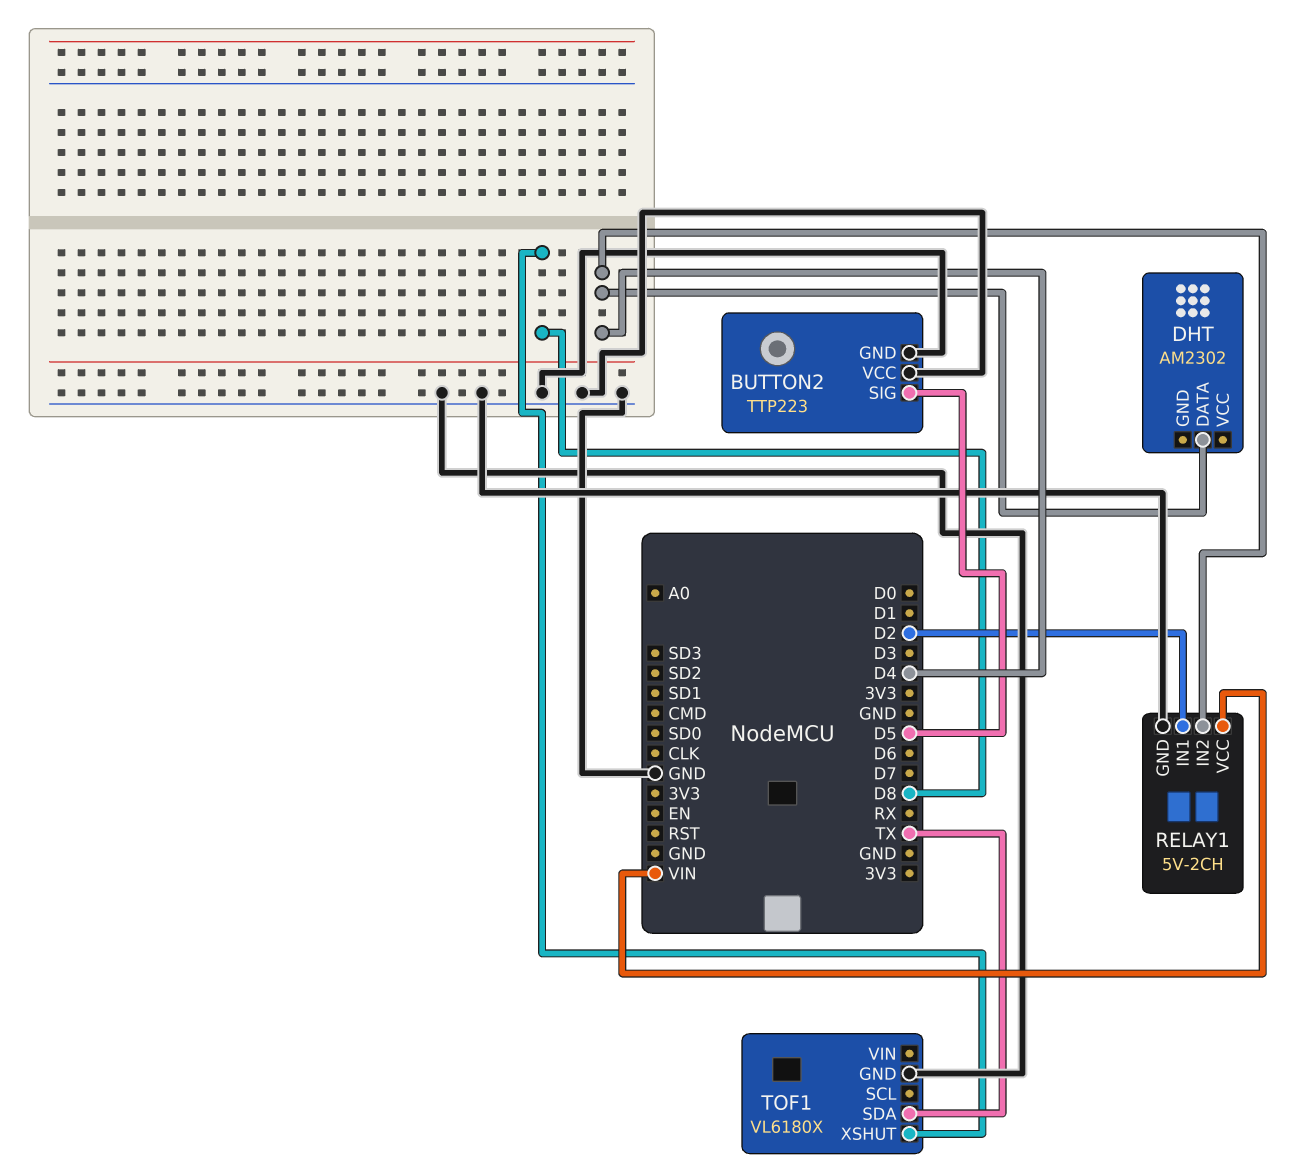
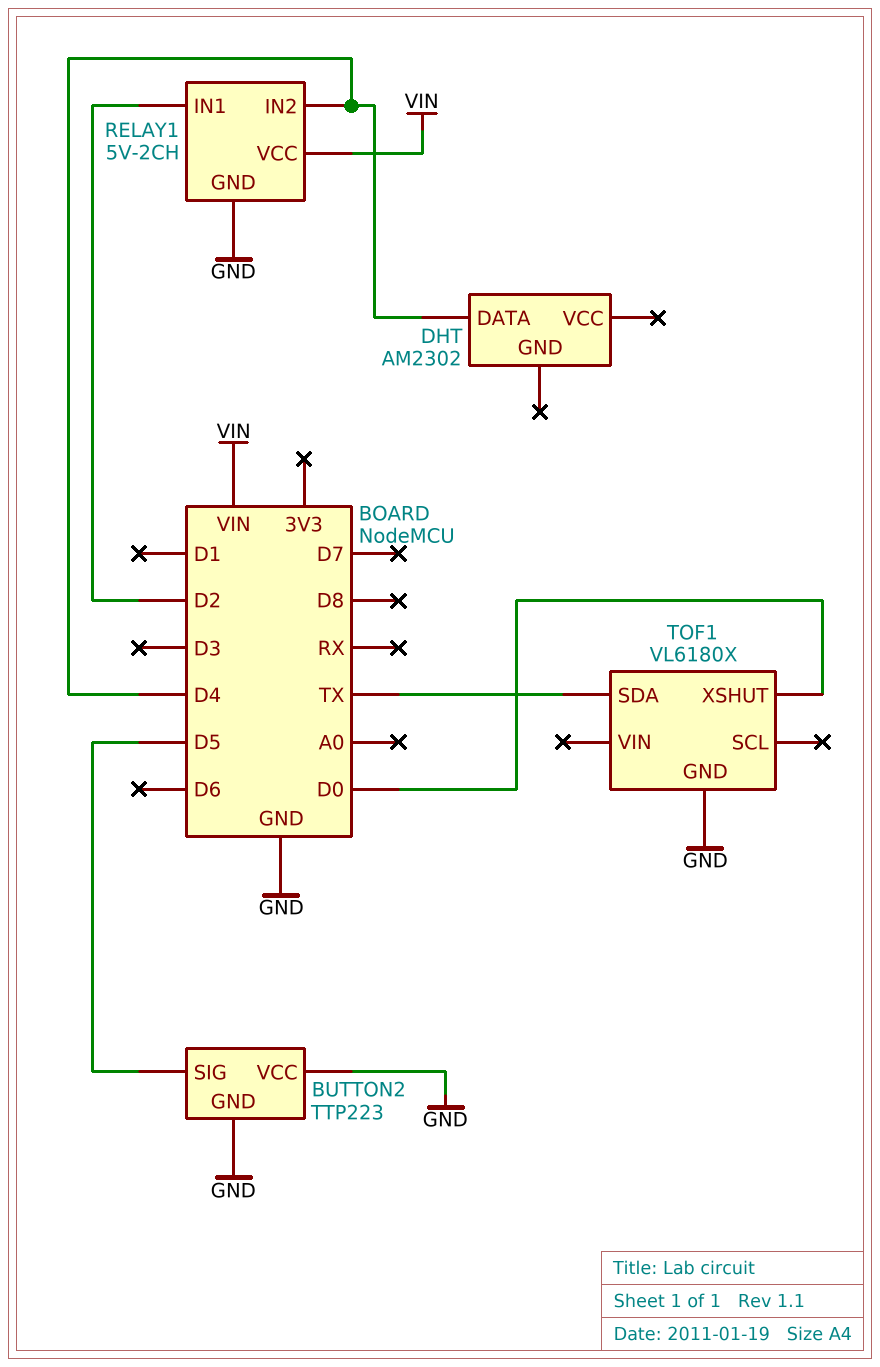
TOF1 pin XSHUT: D8 -> D0

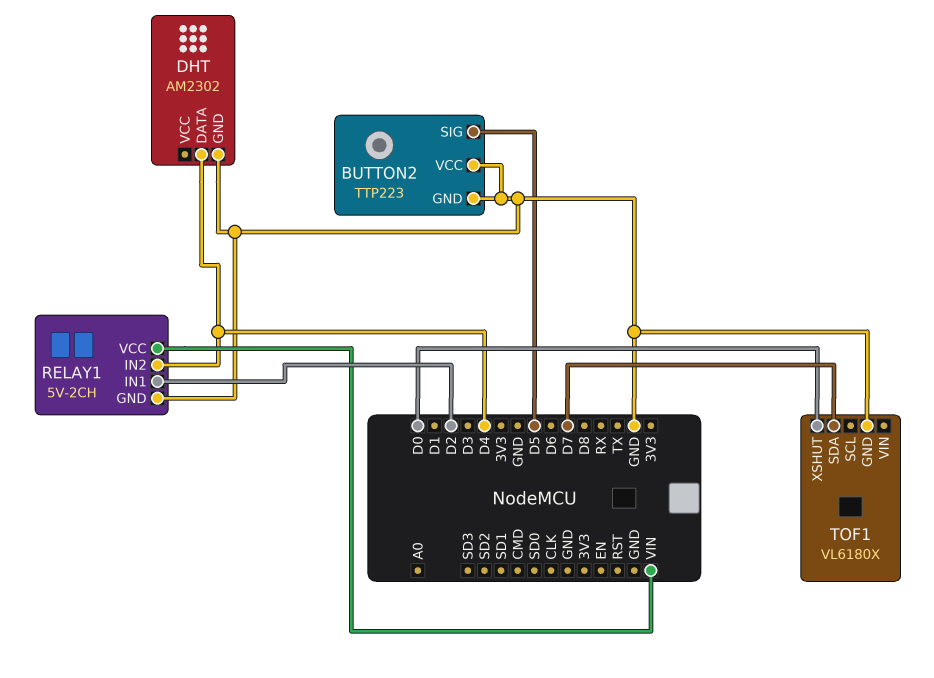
DHT pin GND: none -> GND
TOF1 pin SDA: TX -> D7

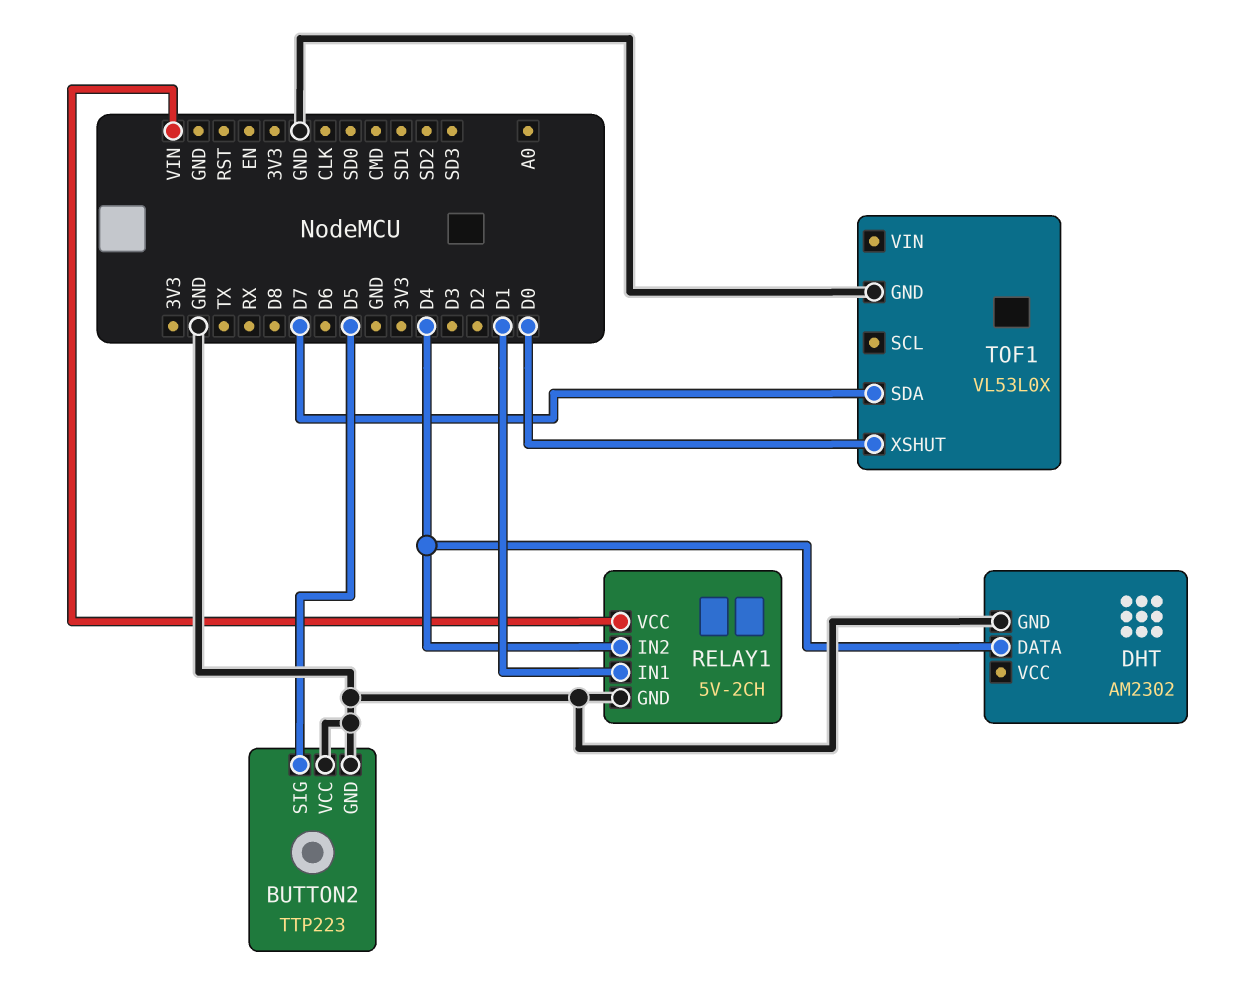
RELAY1 pin IN1: D2 -> D1
TOF1: VL6180X -> VL53L0X

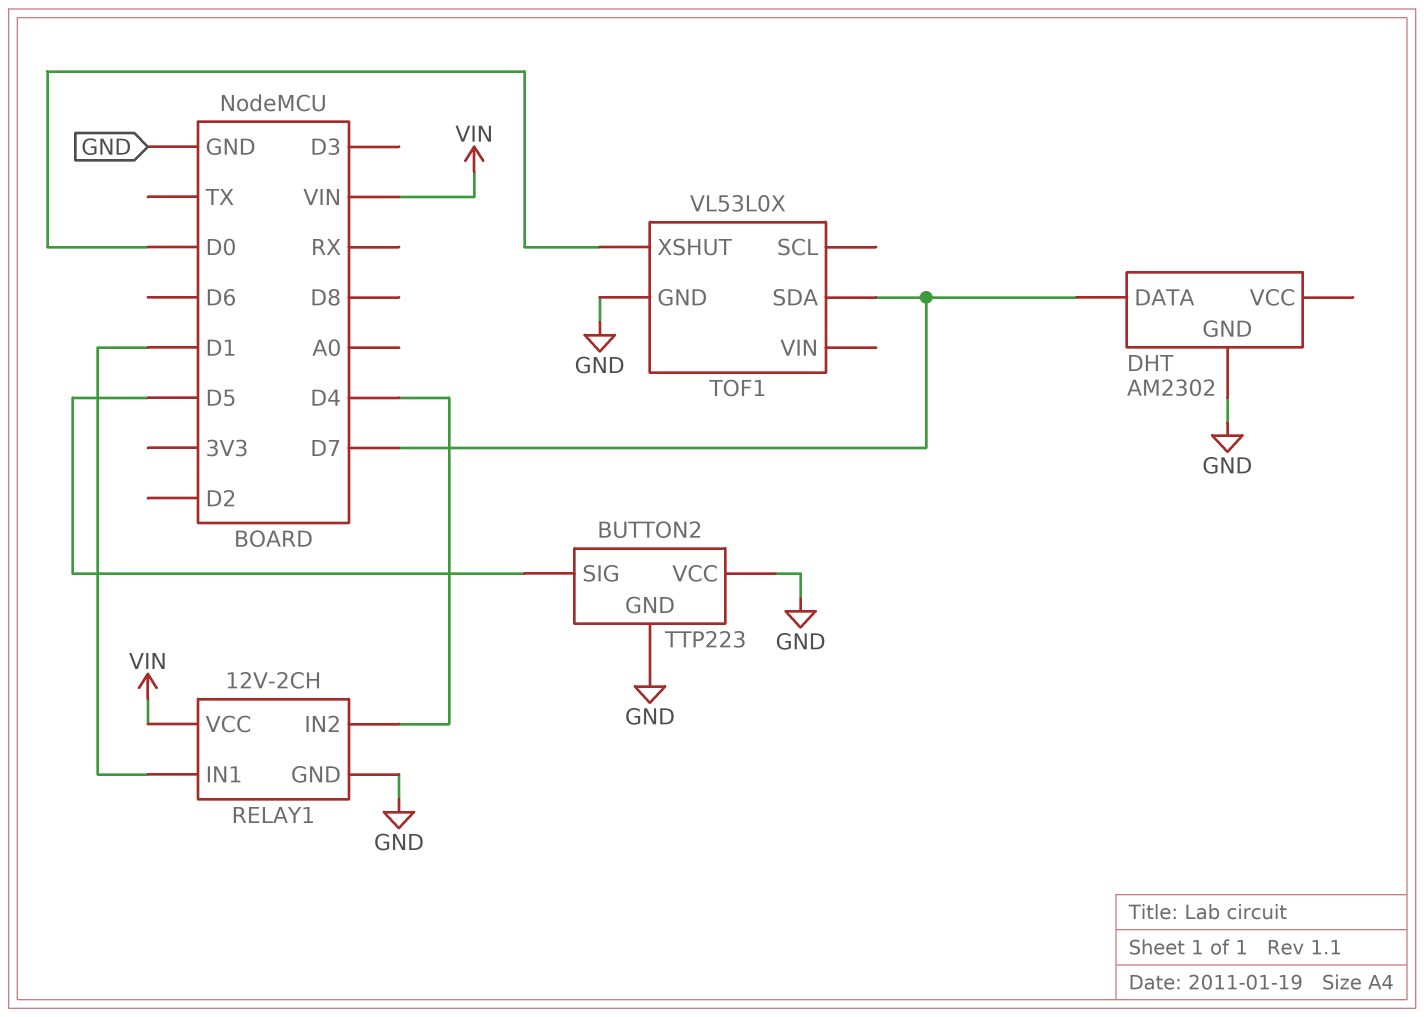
DHT pin DATA: D4 -> D7
RELAY1: 5V-2CH -> 12V-2CH

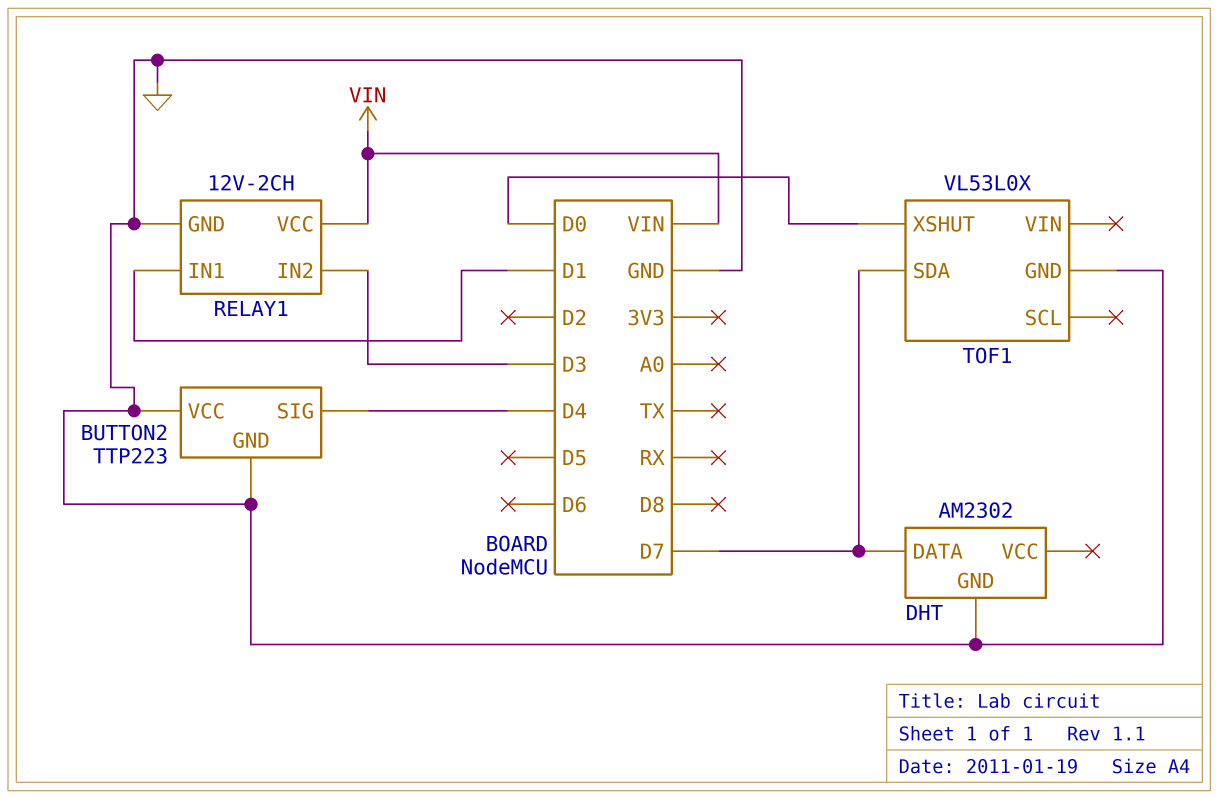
BUTTON2 pin SIG: D5 -> D4
RELAY1 pin IN2: D4 -> D3

